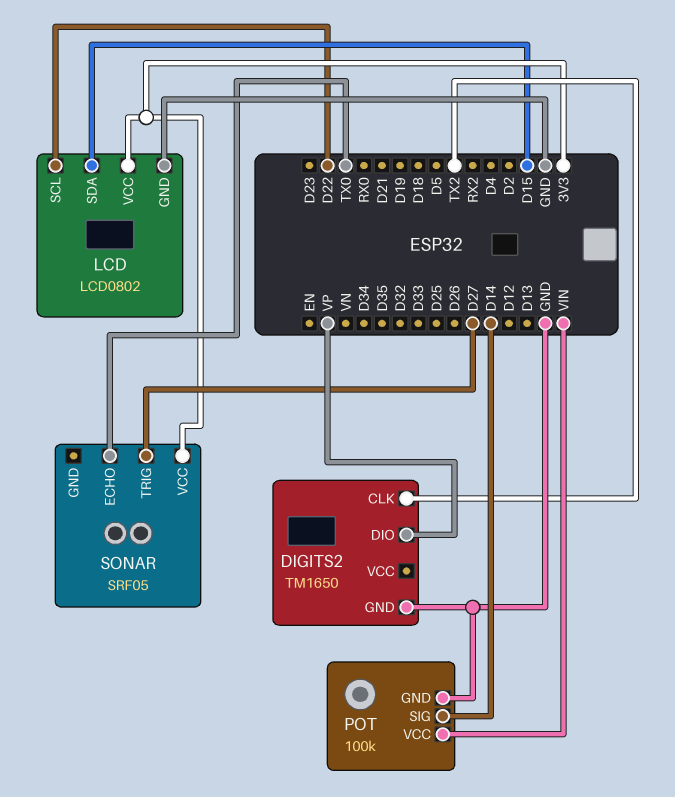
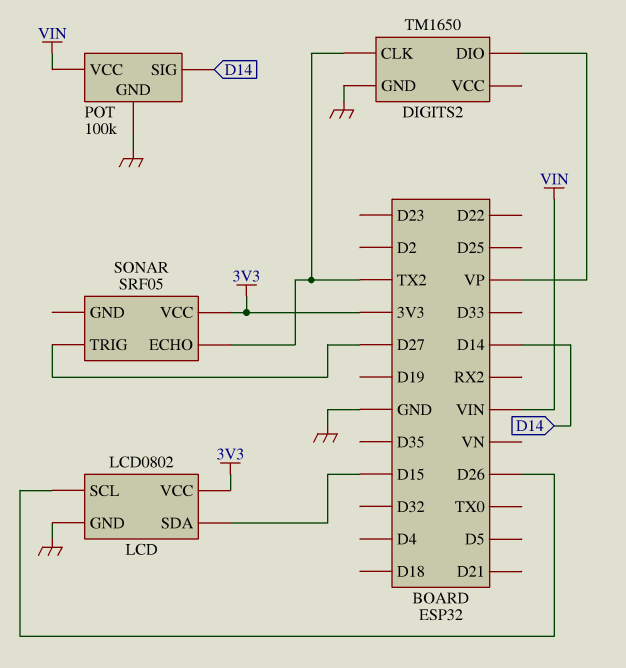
LCD pin SCL: D22 -> D26
SONAR pin ECHO: TX0 -> TX2

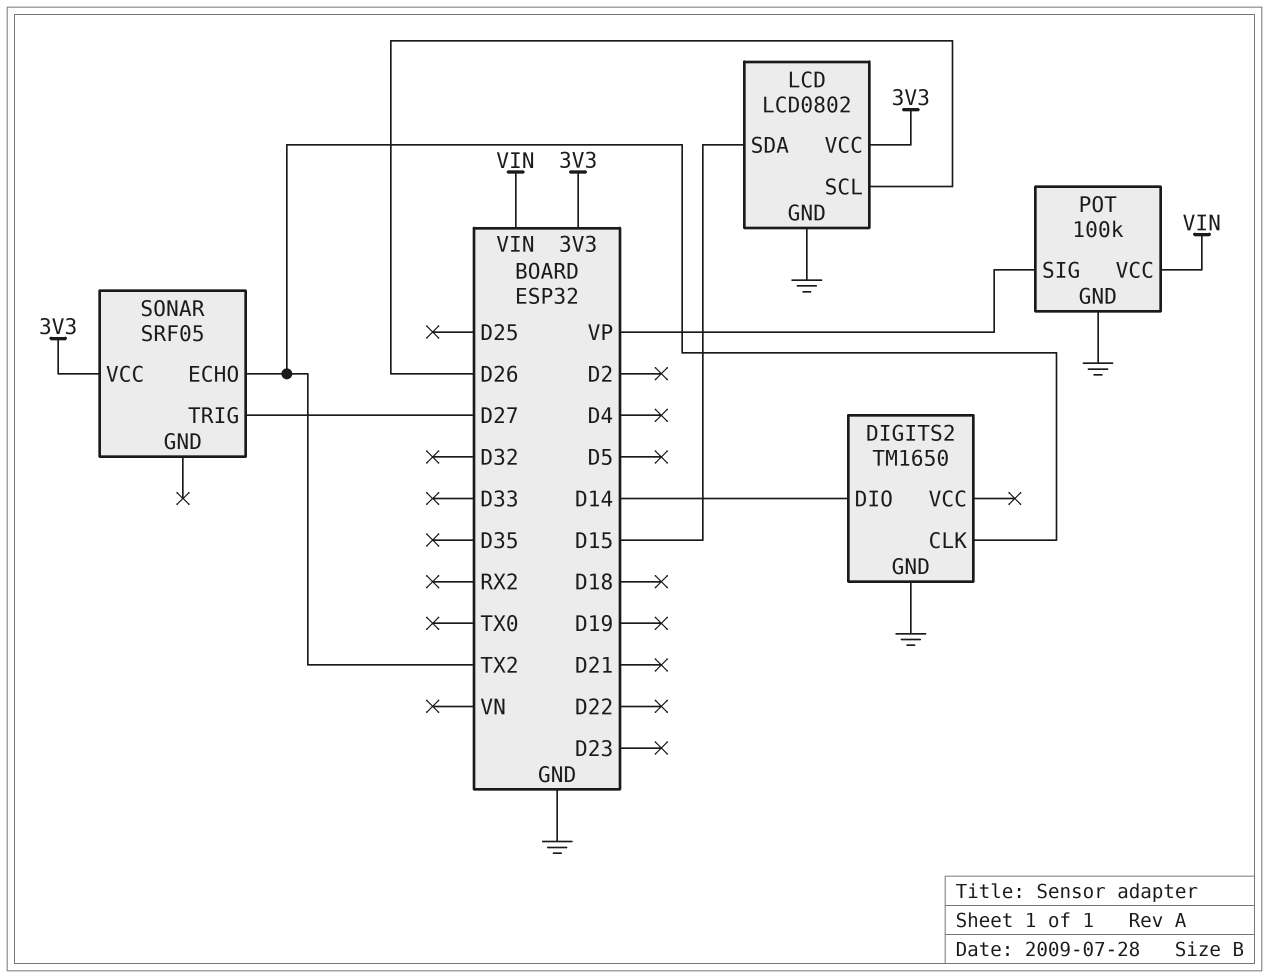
DIGITS2 pin DIO: VP -> D14
POT pin SIG: D14 -> VP

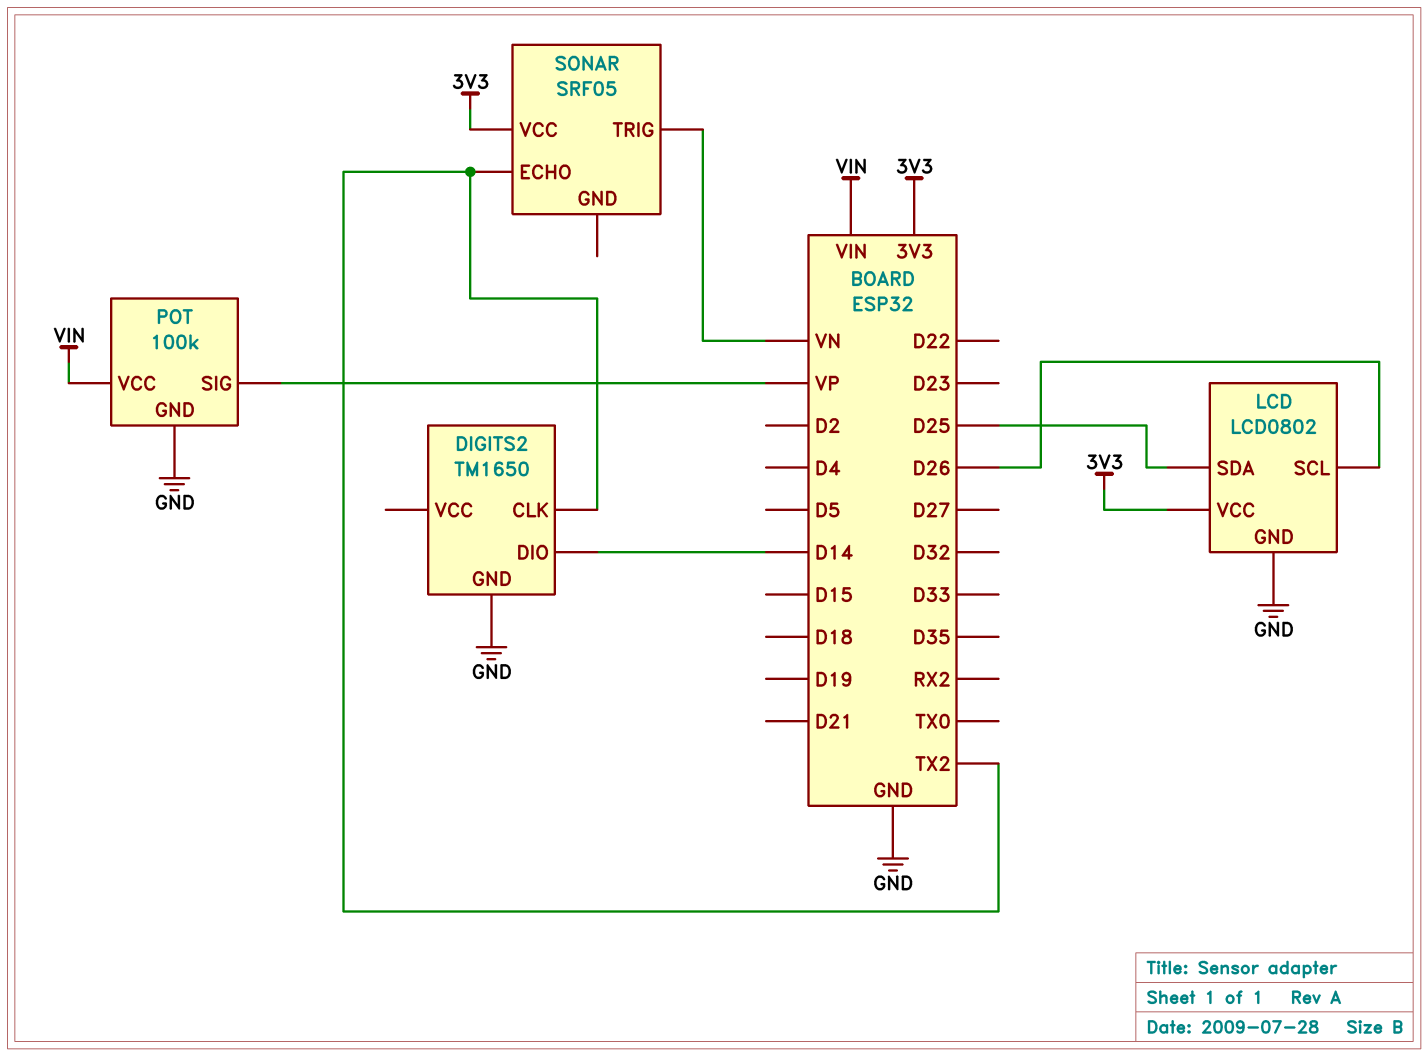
LCD pin SDA: D15 -> D25
SONAR pin TRIG: D27 -> VN

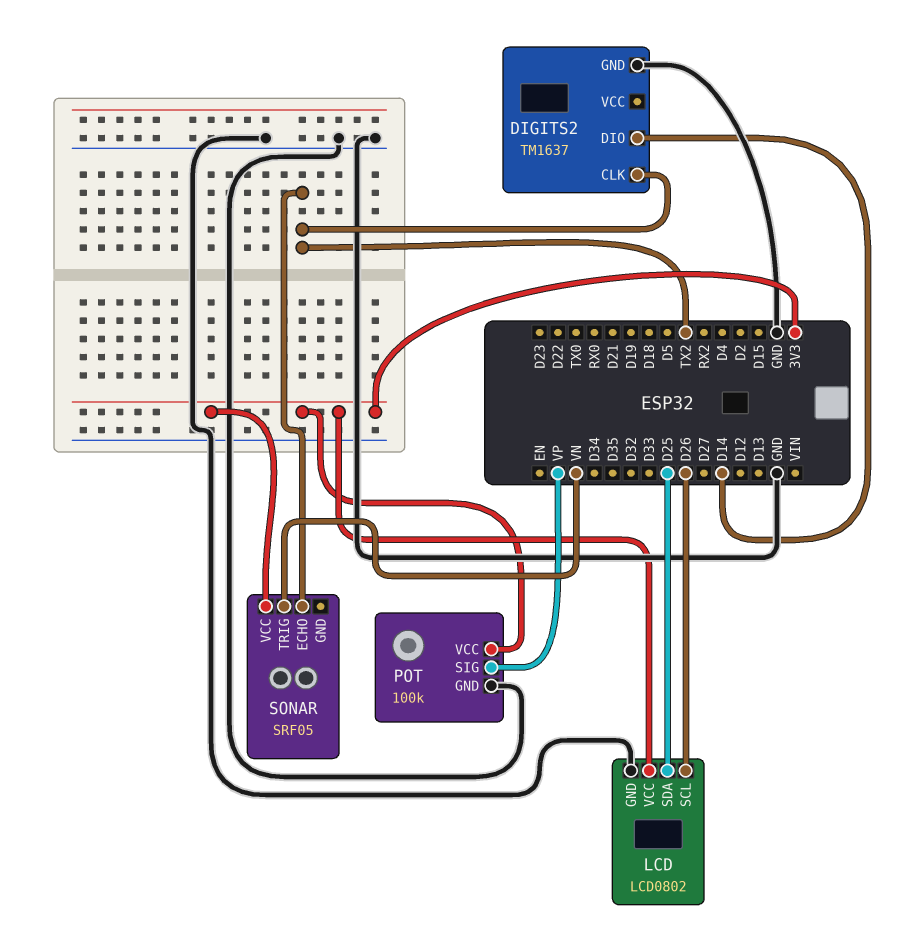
DIGITS2: TM1650 -> TM1637
POT pin VCC: VIN -> 3V3

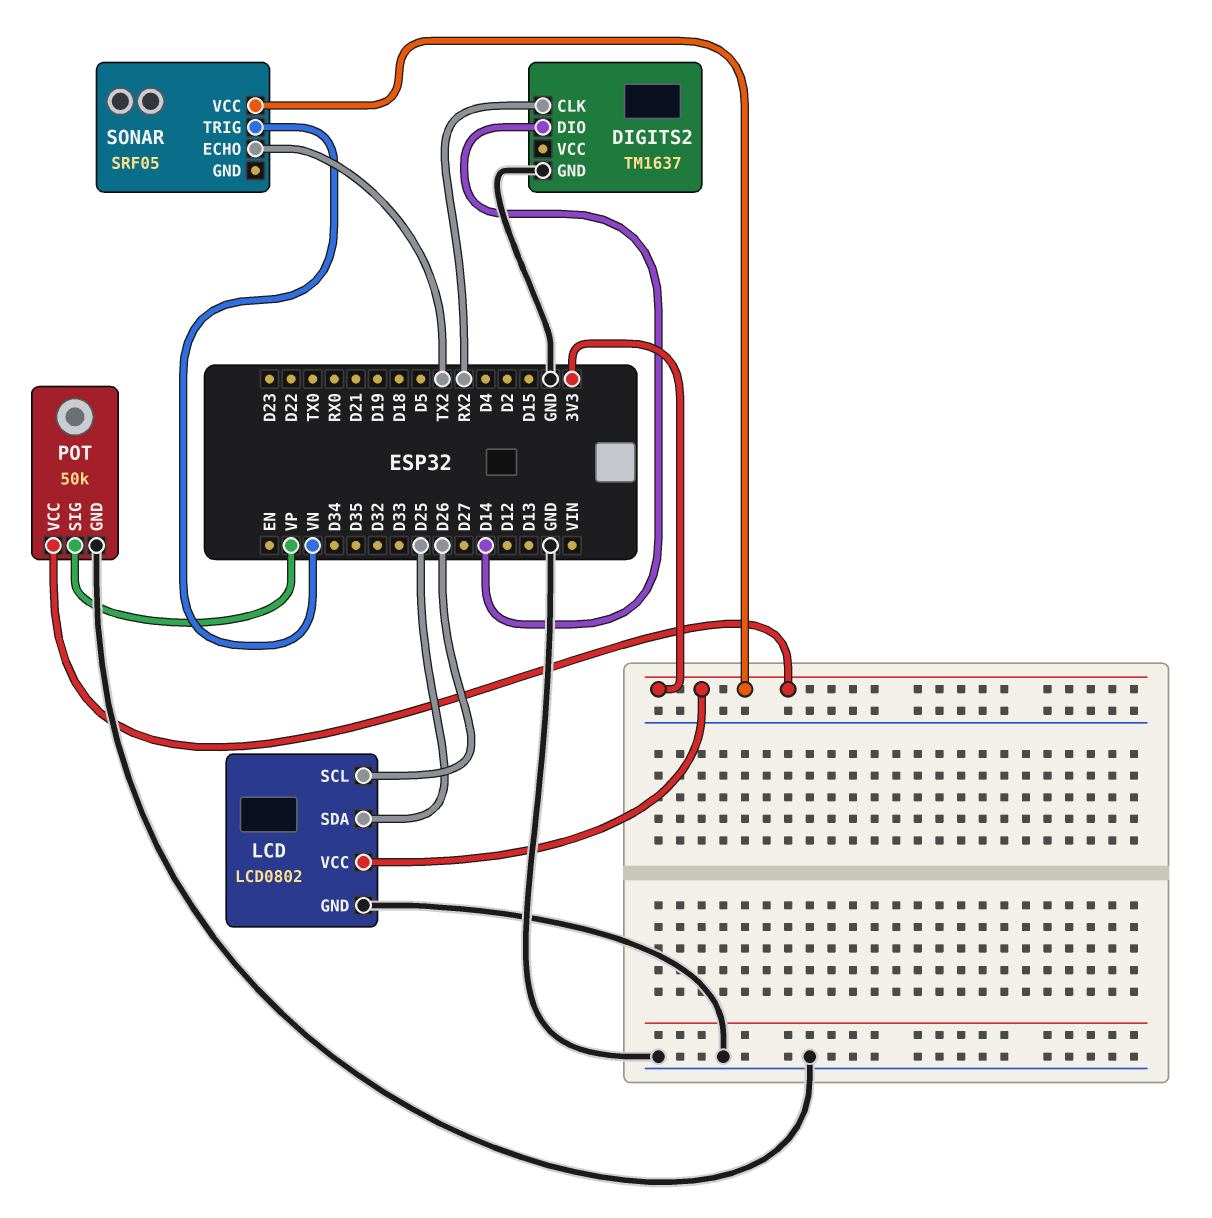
DIGITS2 pin CLK: TX2 -> RX2
POT: 100k -> 50k

